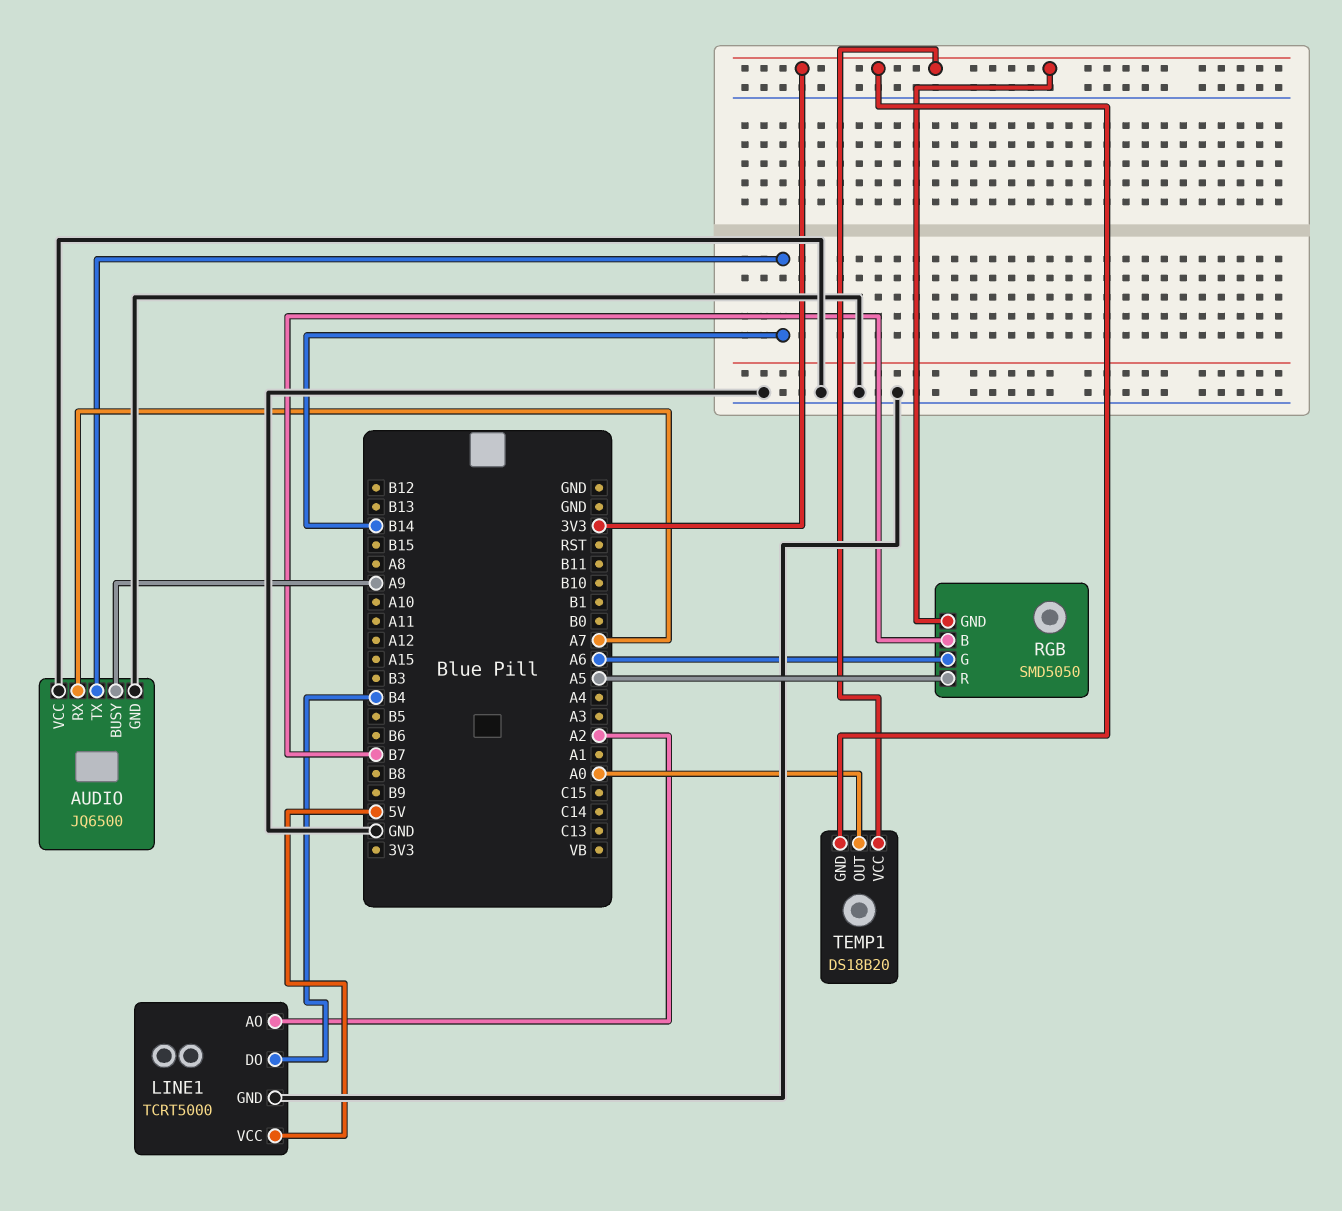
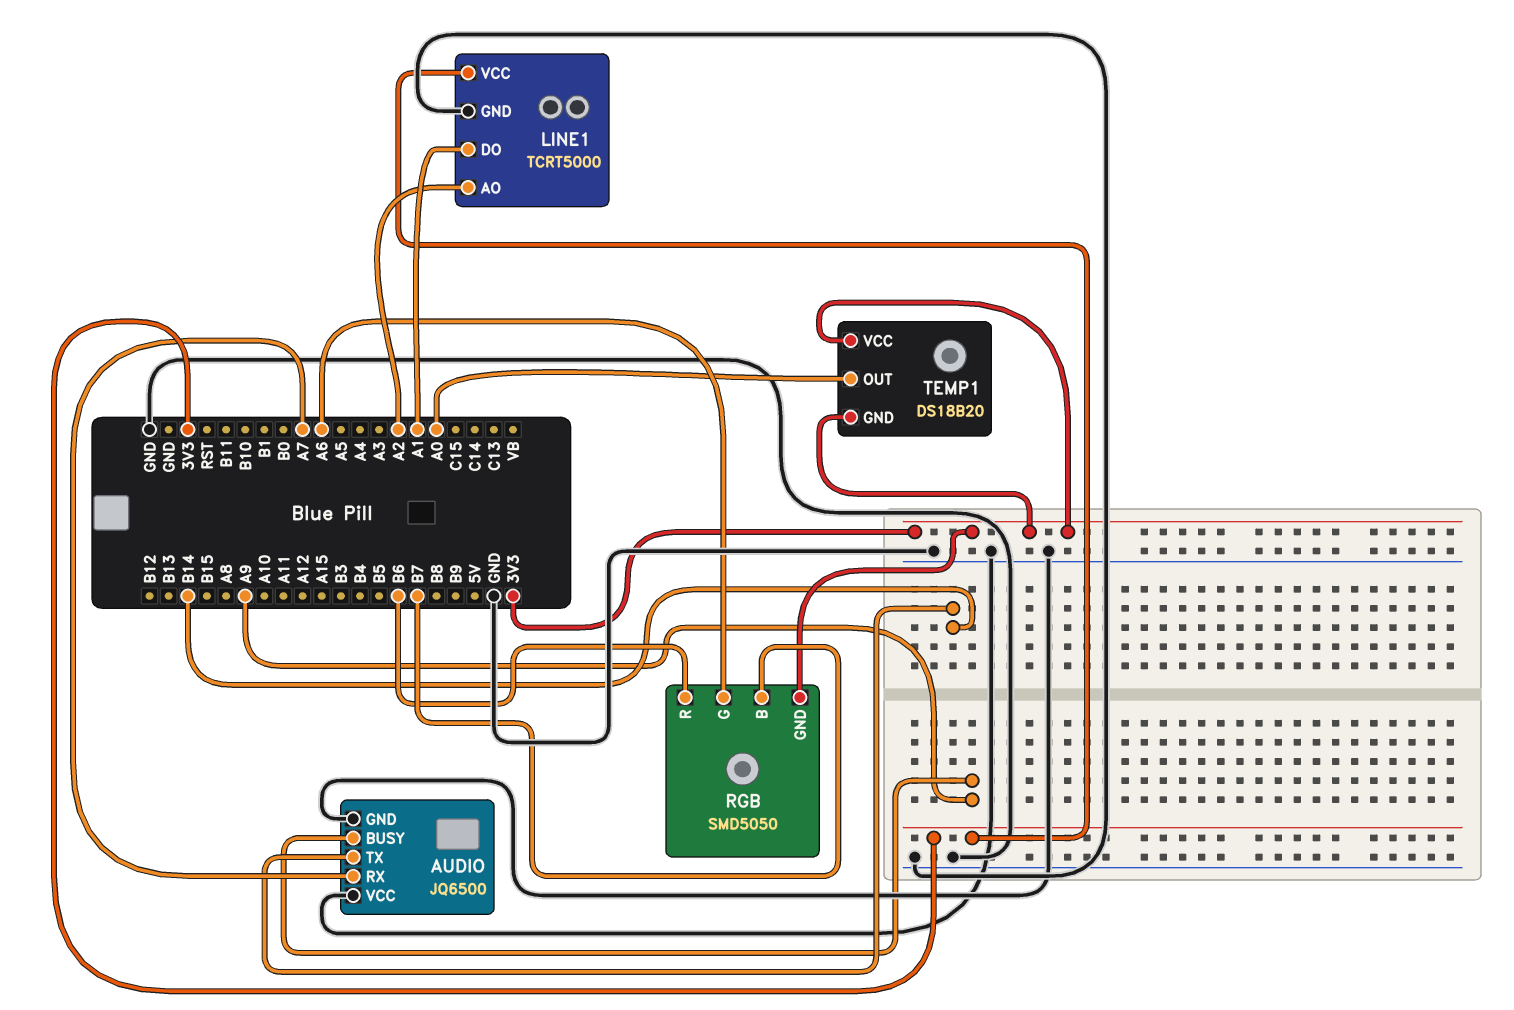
LINE1 pin DO: B4 -> A1
LINE1 pin VCC: 5V -> 3V3
RGB pin R: A5 -> B6

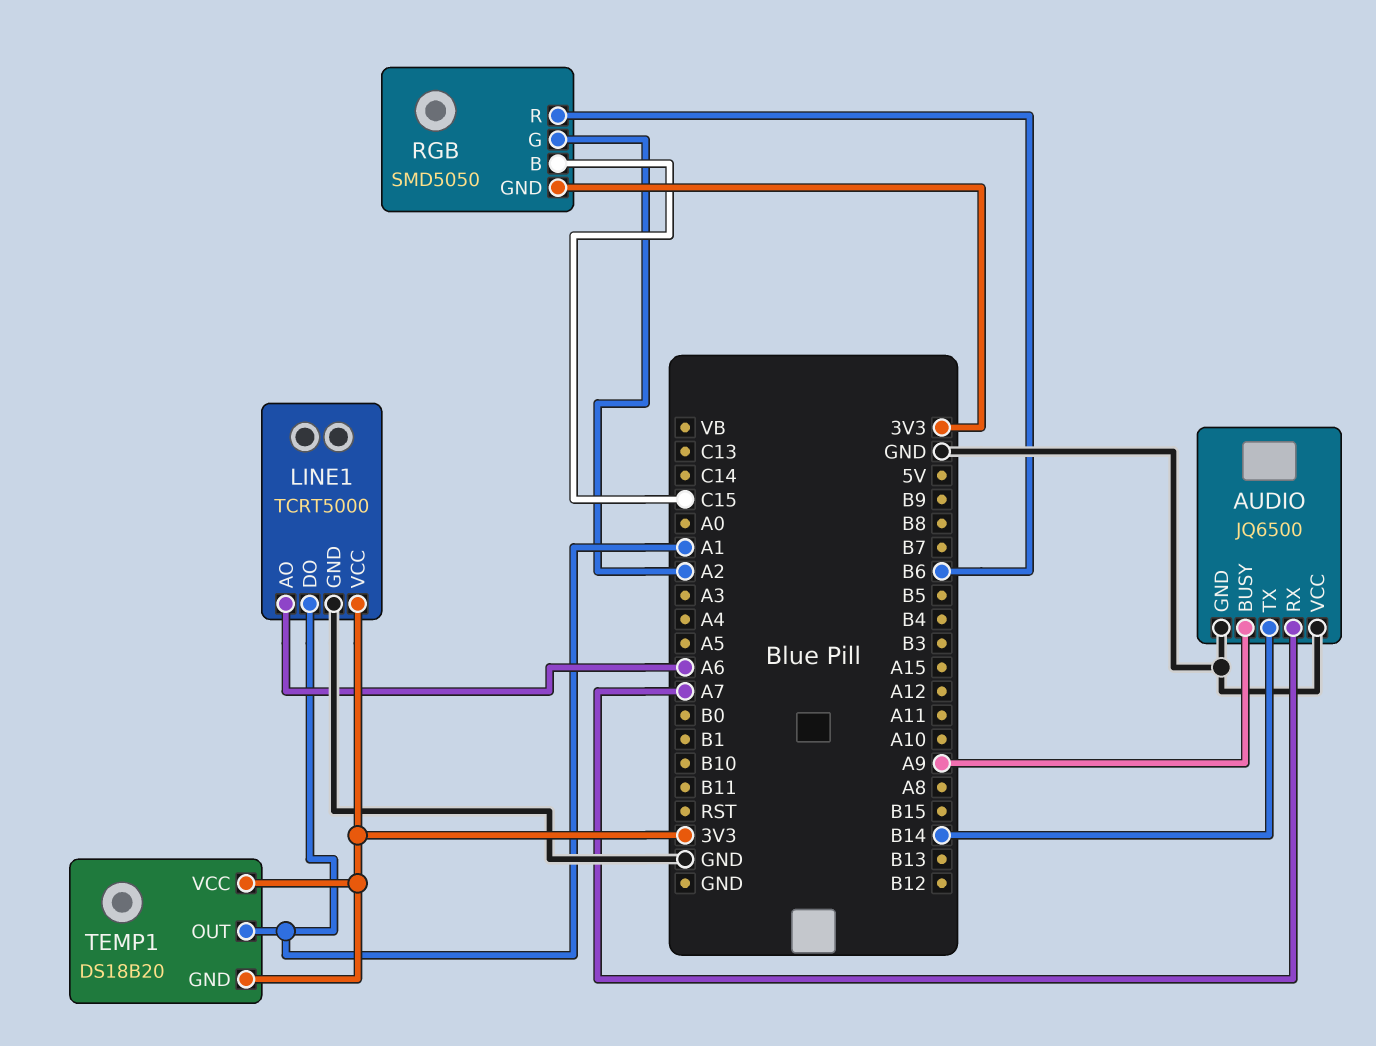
LINE1 pin AO: A2 -> A6
RGB pin B: B7 -> C15
RGB pin G: A6 -> A2
TEMP1 pin OUT: A0 -> A1

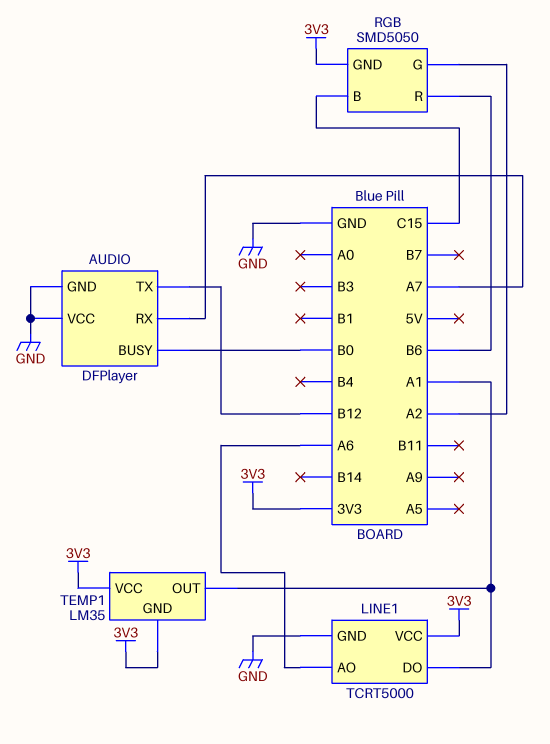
AUDIO: JQ6500 -> DFPlayer
AUDIO pin BUSY: A9 -> B0
AUDIO pin TX: B14 -> B12
TEMP1: DS18B20 -> LM35

